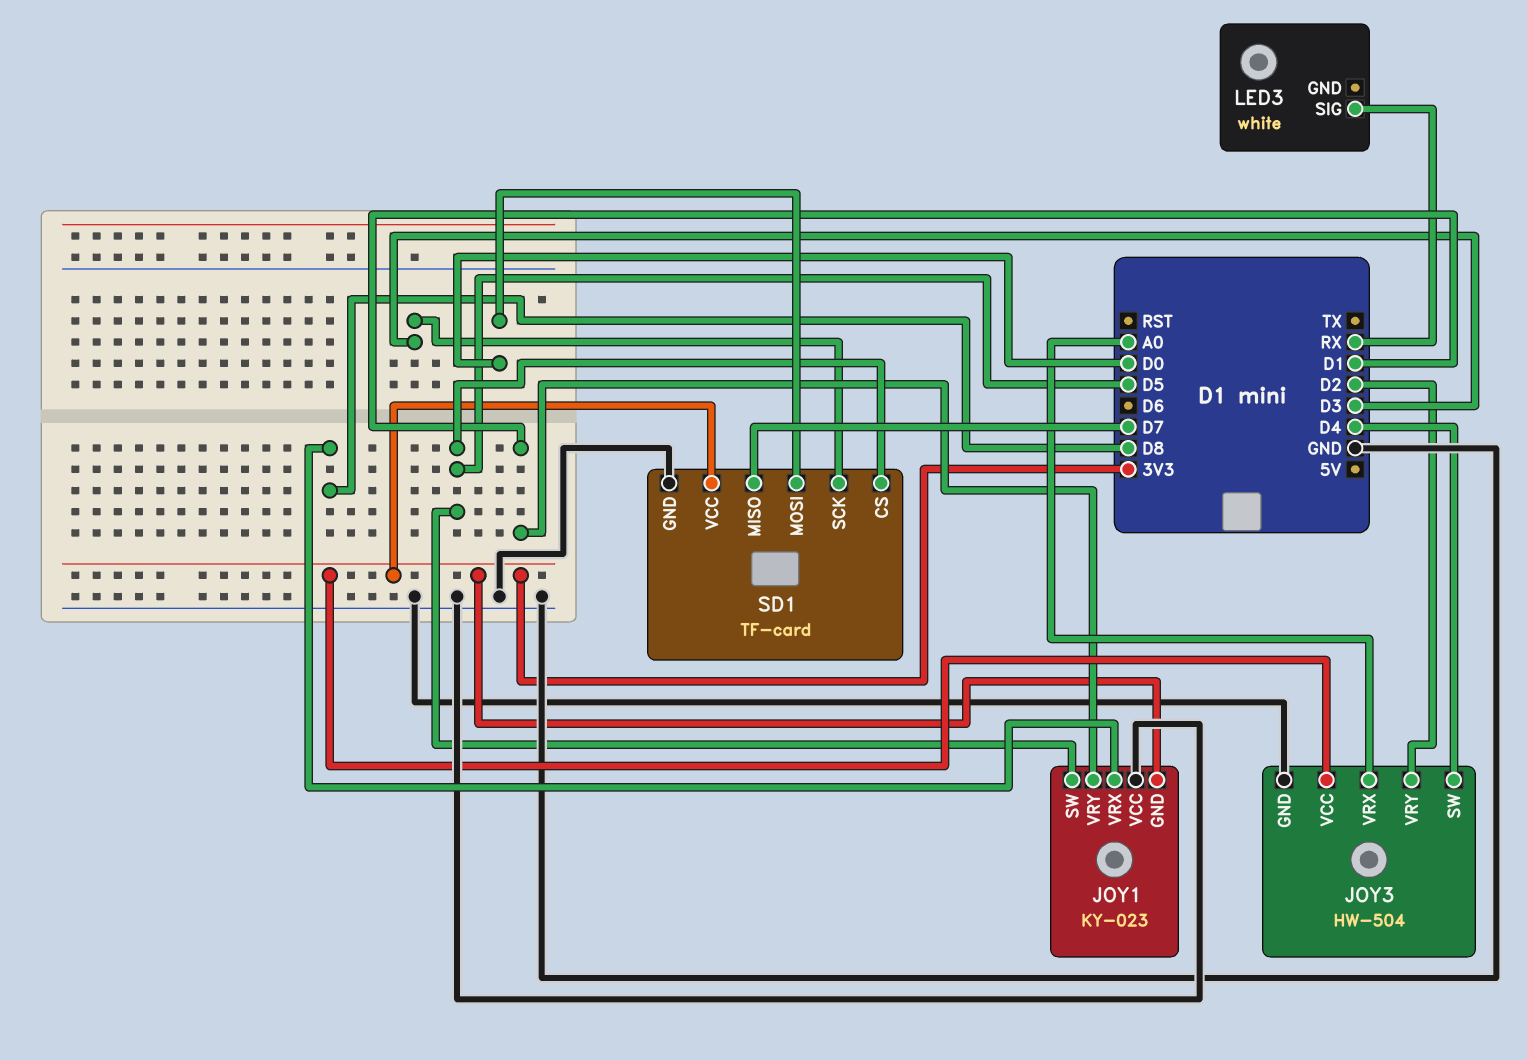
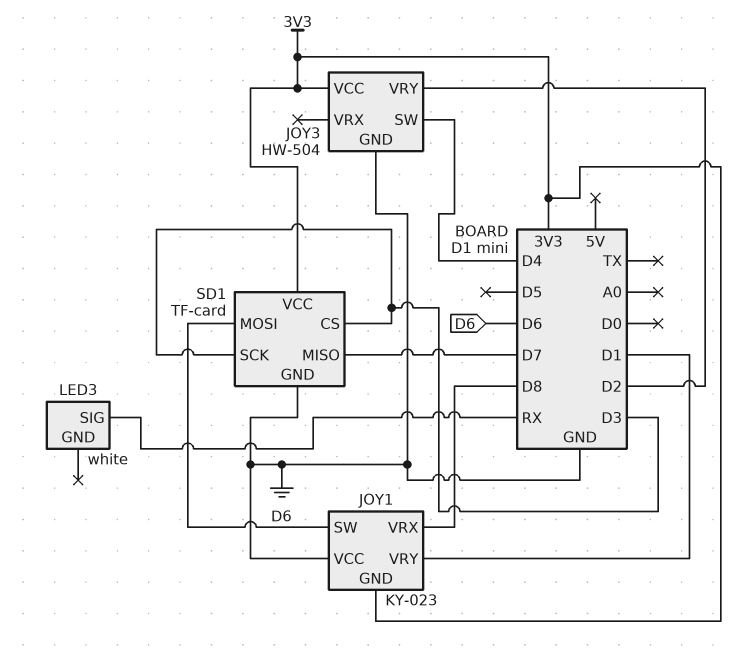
JOY1 pin SW: D5 -> D6
JOY3 pin VRX: A0 -> none
SD1 pin CS: D5 -> D3
SD1 pin MOSI: D0 -> D6

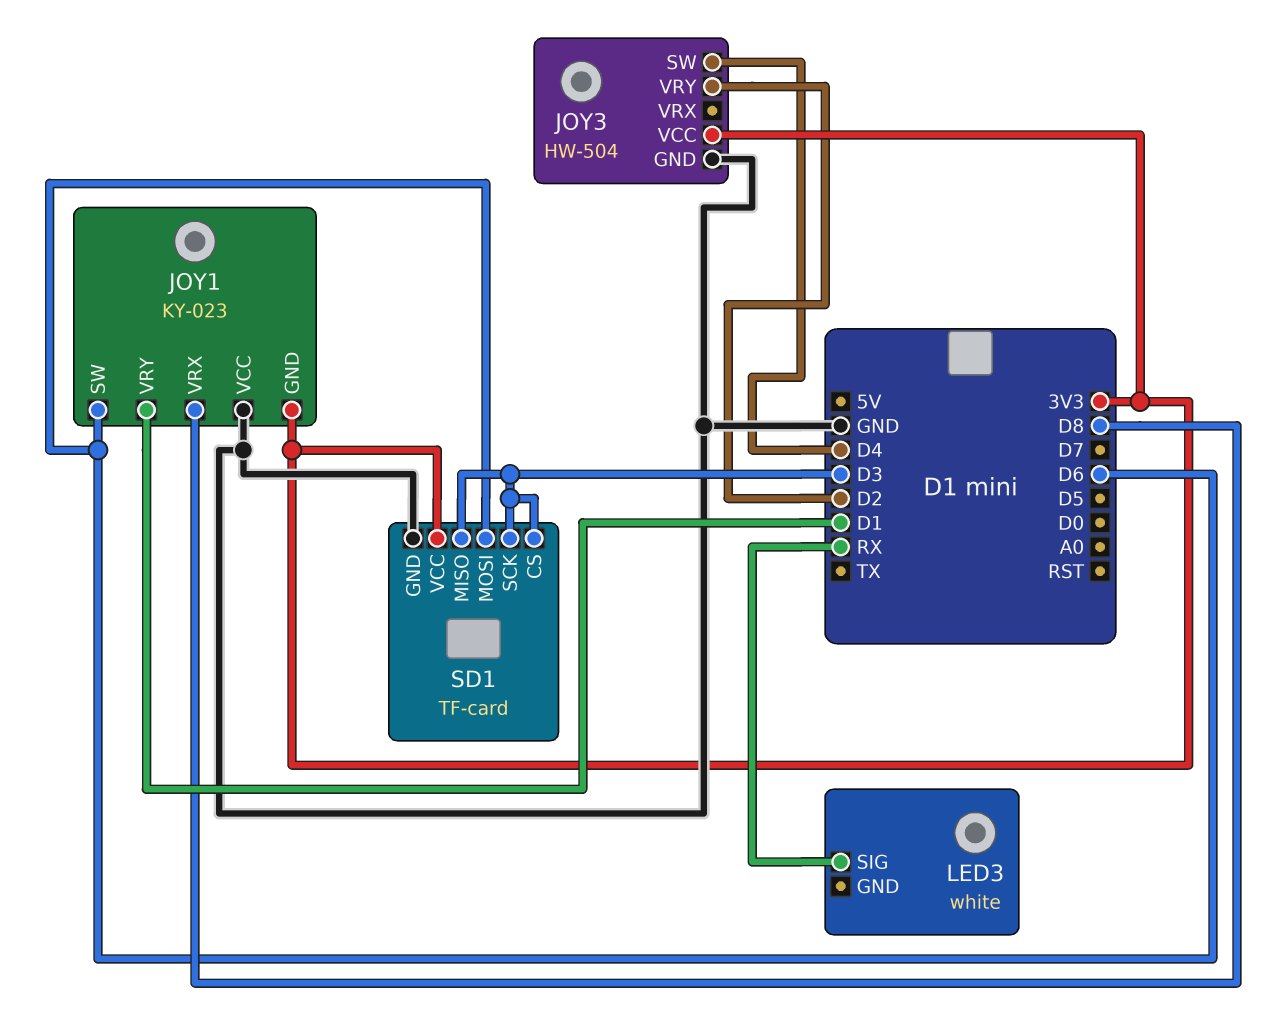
SD1 pin MISO: D7 -> D3

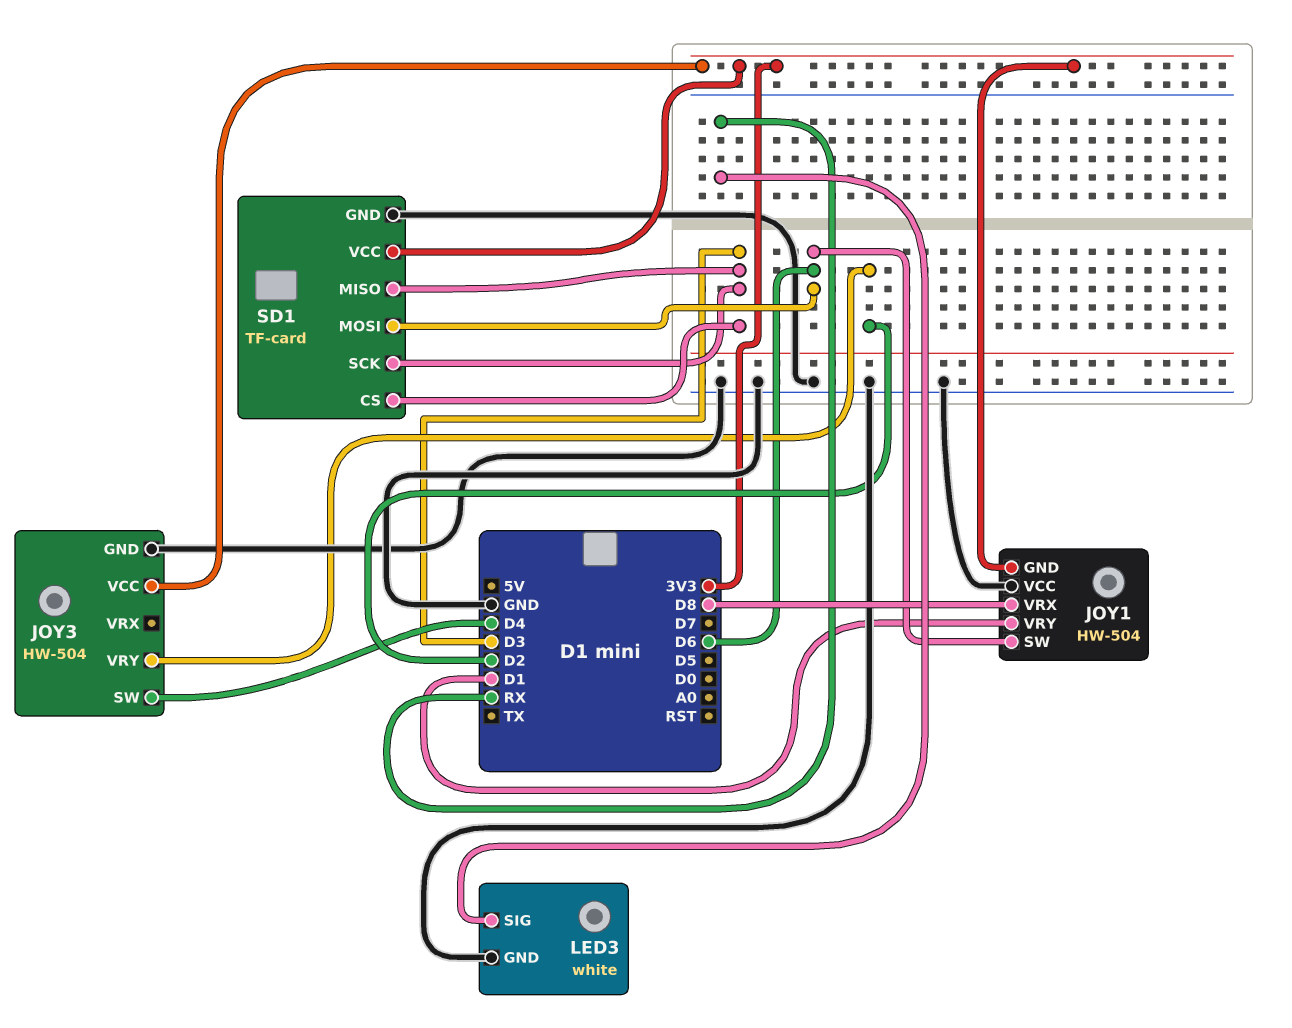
JOY1: KY-023 -> HW-504
LED3 pin GND: none -> GND

